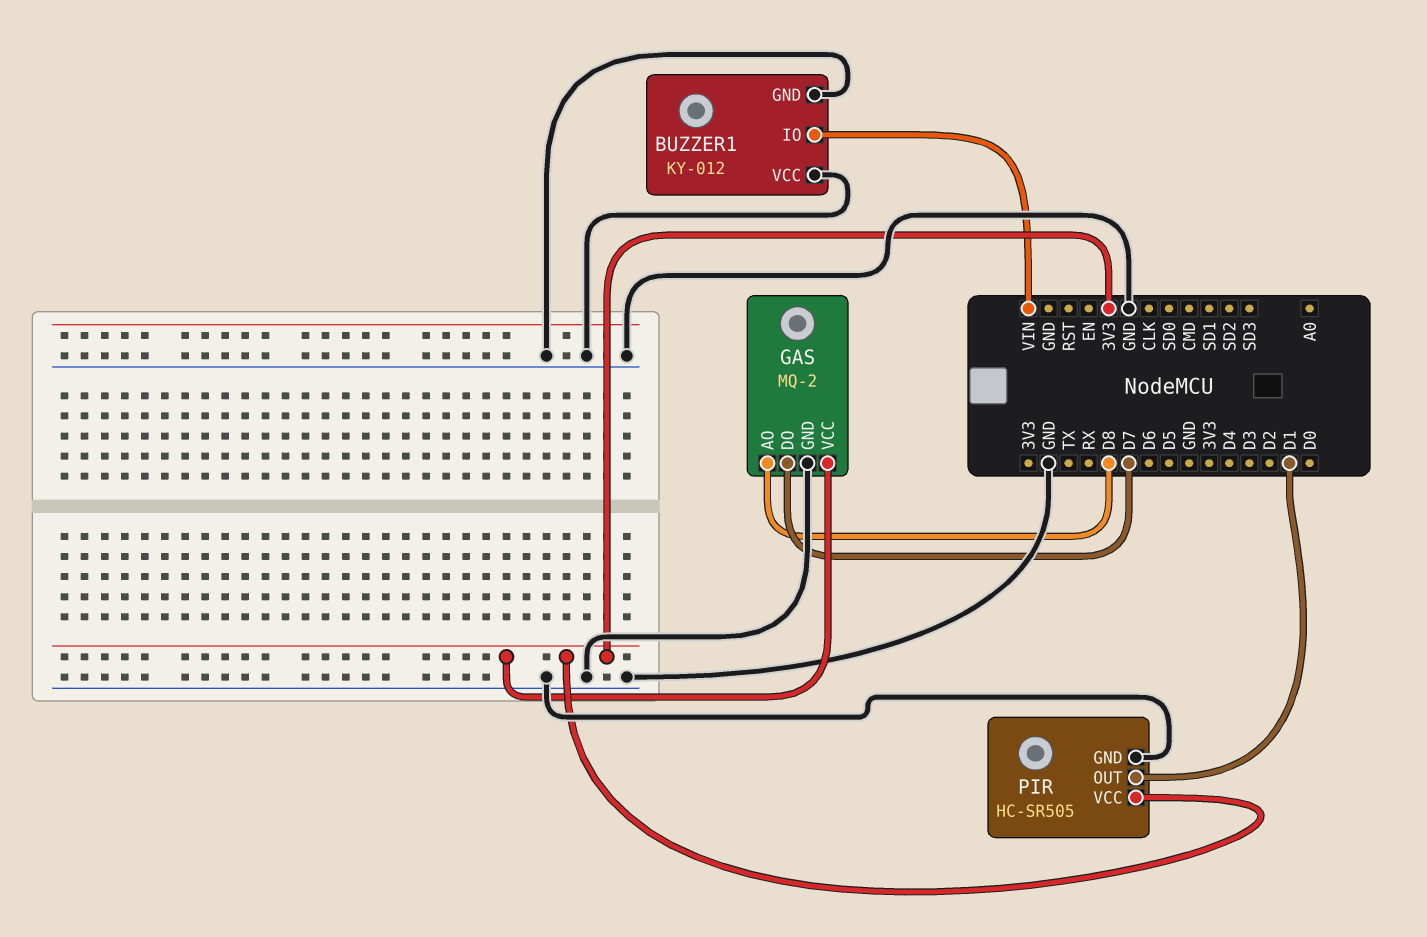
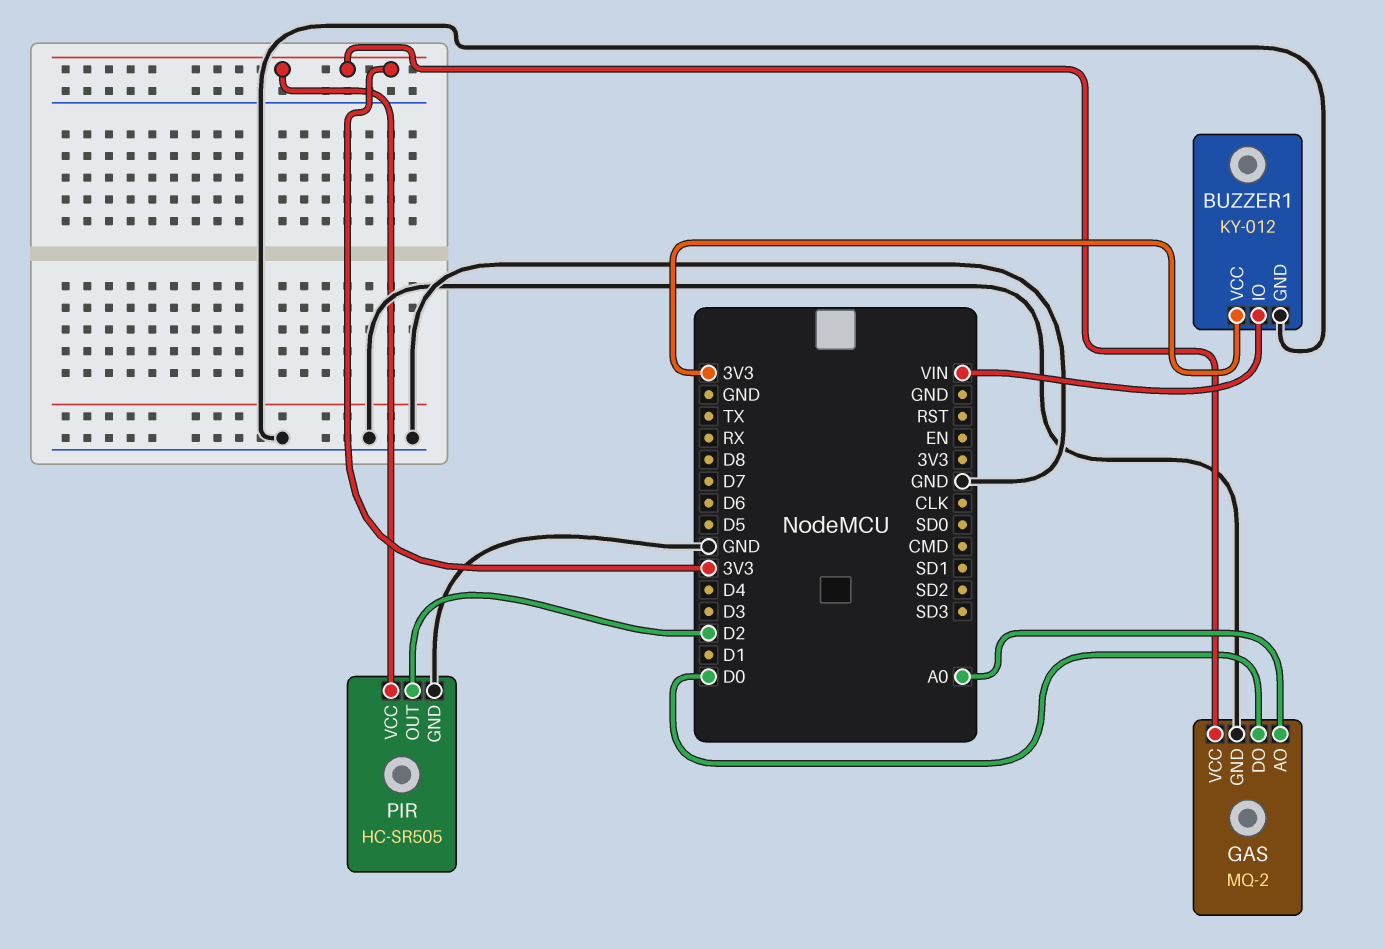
BUZZER1 pin VCC: GND -> 3V3
GAS pin AO: D8 -> A0
GAS pin DO: D7 -> D0
PIR pin OUT: D1 -> D2

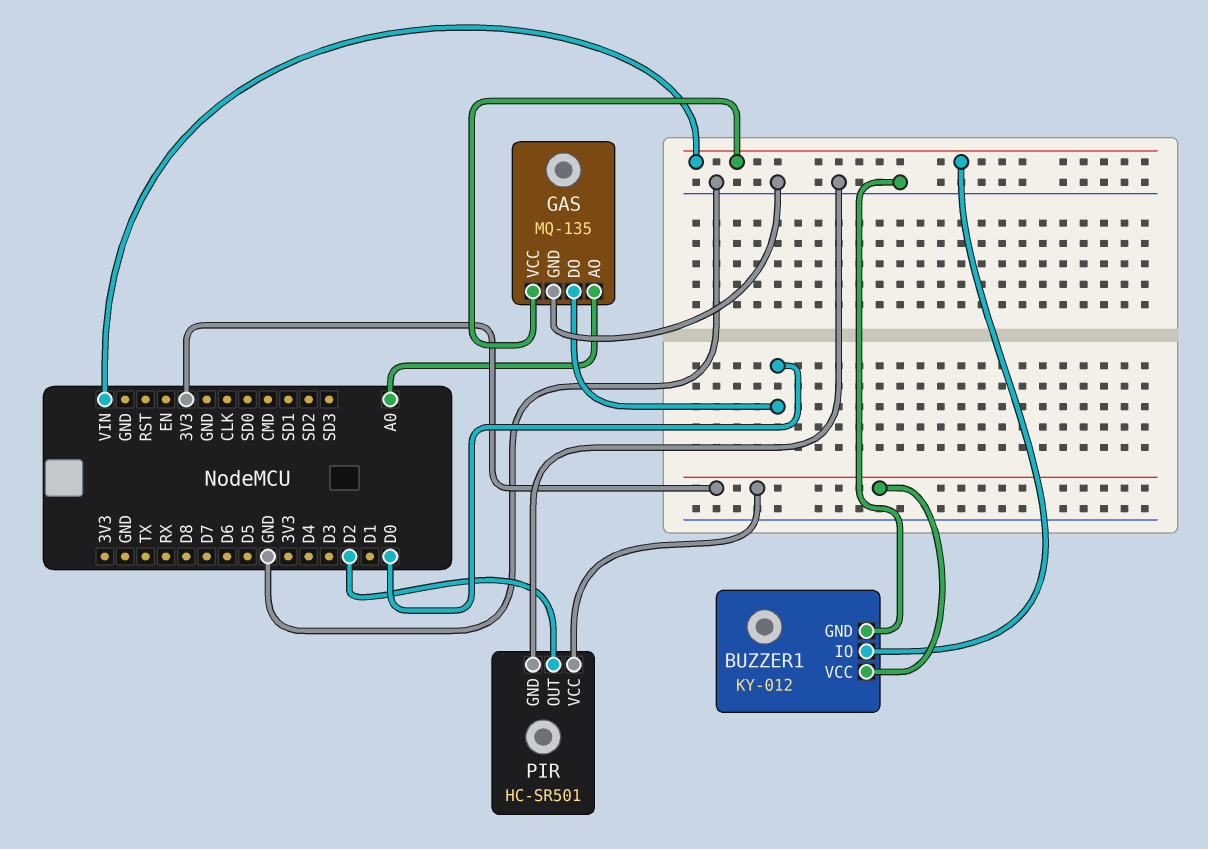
GAS: MQ-2 -> MQ-135
GAS pin VCC: 3V3 -> VIN
PIR: HC-SR505 -> HC-SR501

